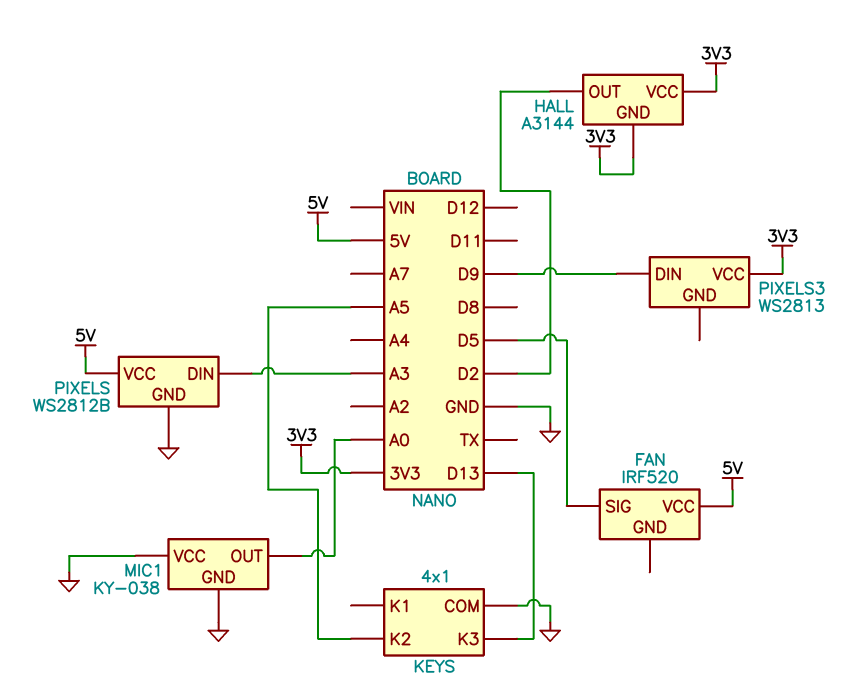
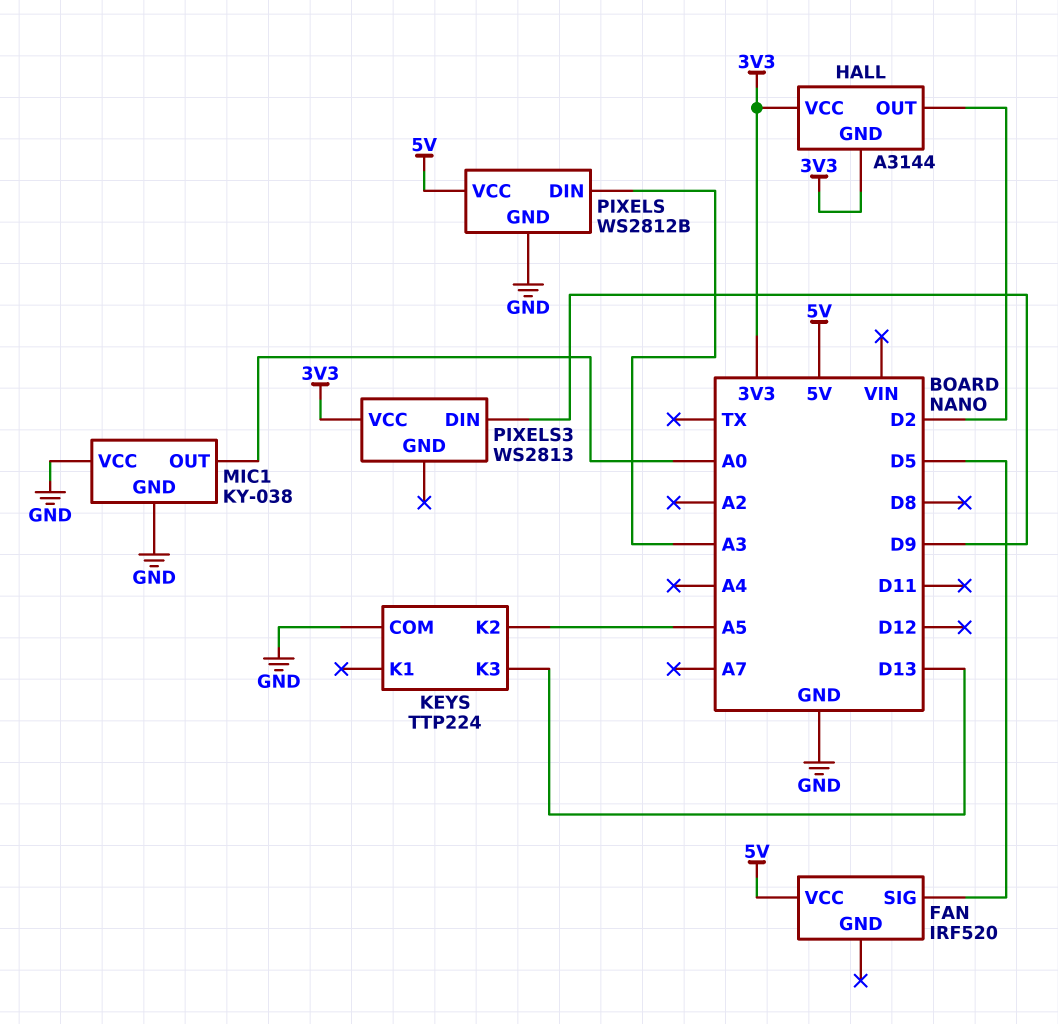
KEYS: 4x1 -> TTP224

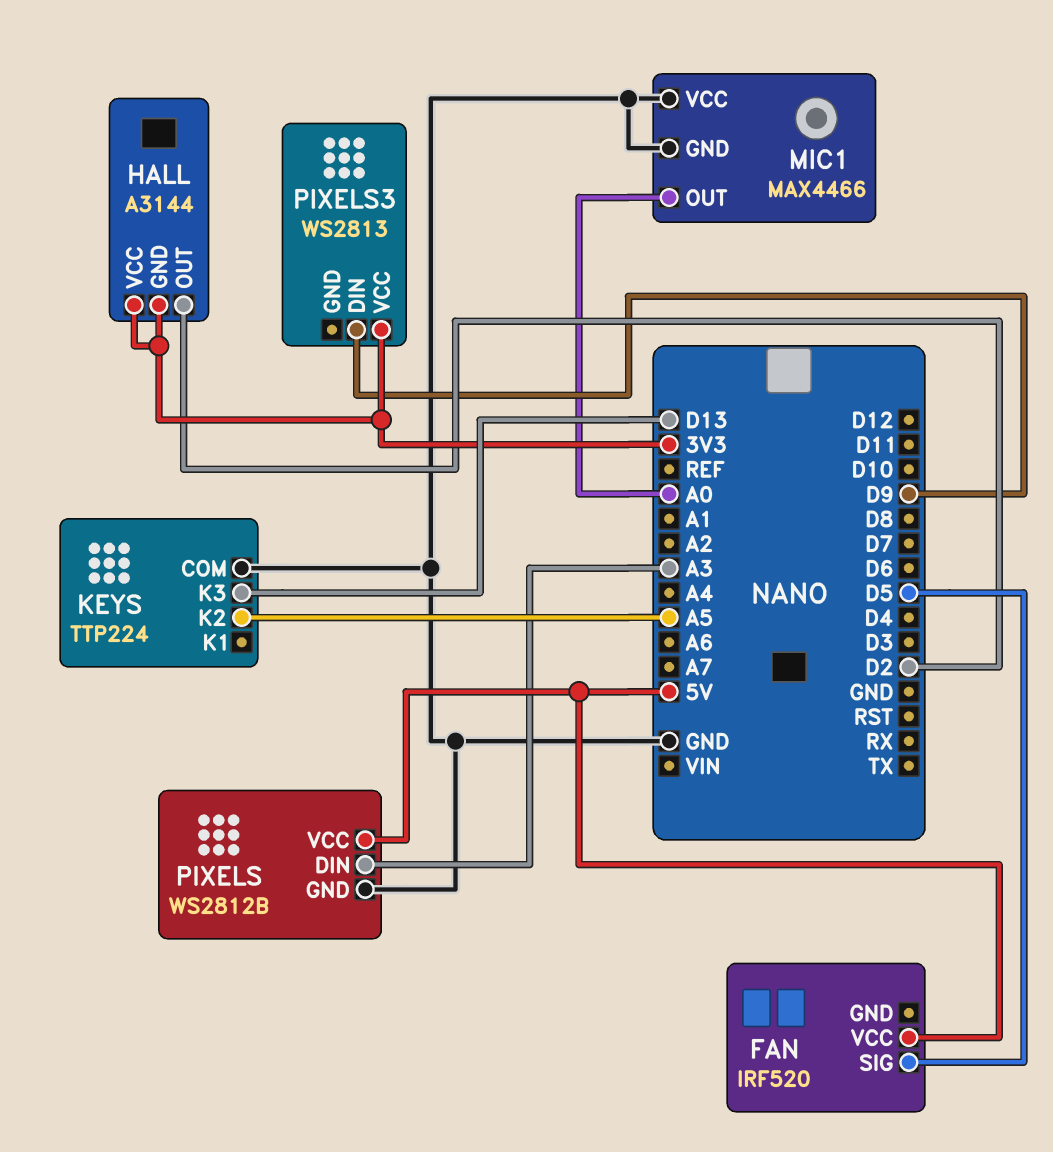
MIC1: KY-038 -> MAX4466

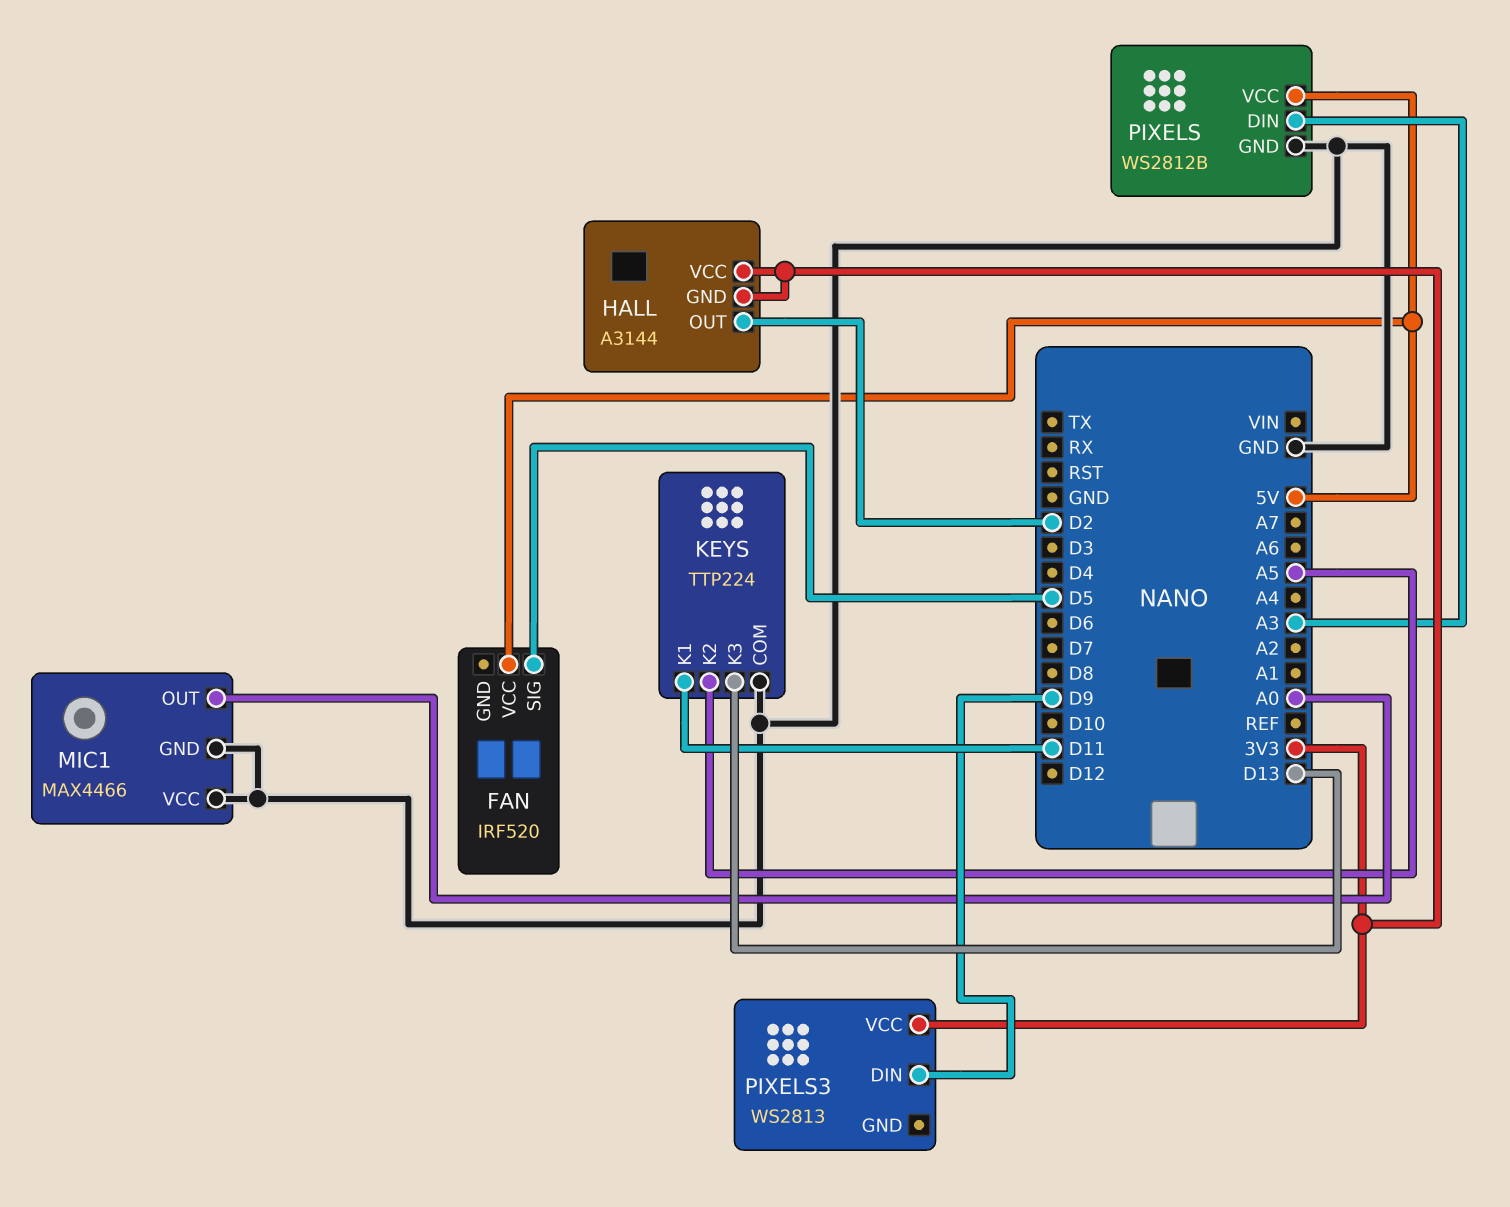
KEYS pin K1: none -> D11

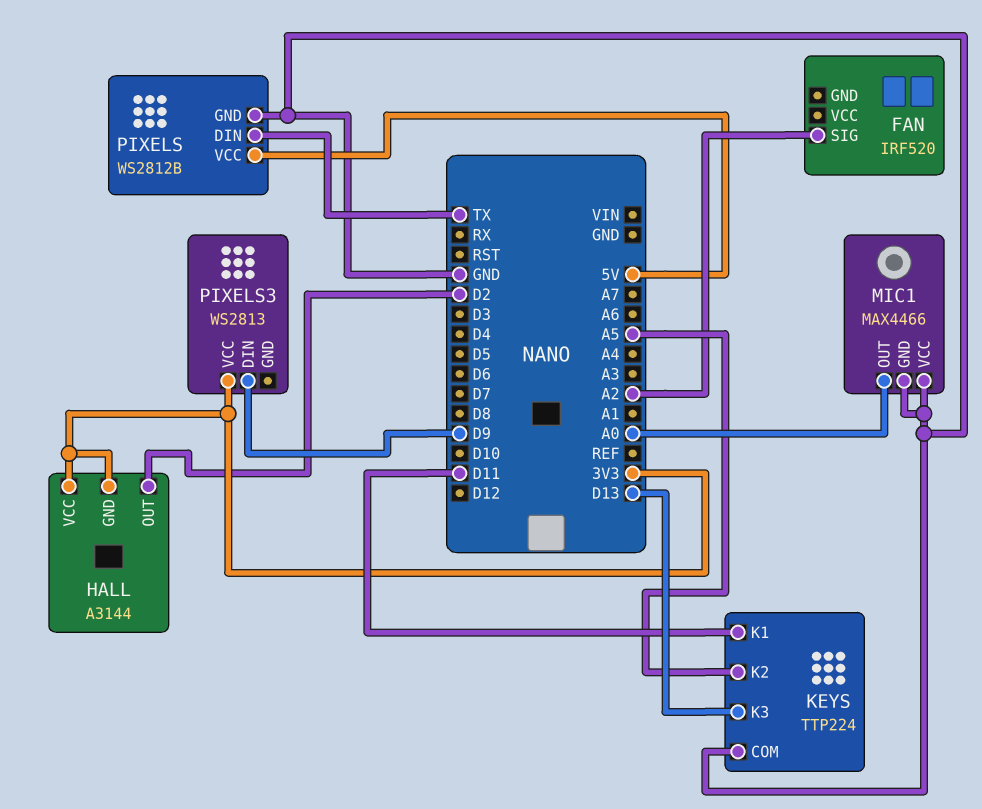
FAN pin SIG: D5 -> A2
FAN pin VCC: 5V -> none
PIXELS pin DIN: A3 -> TX

